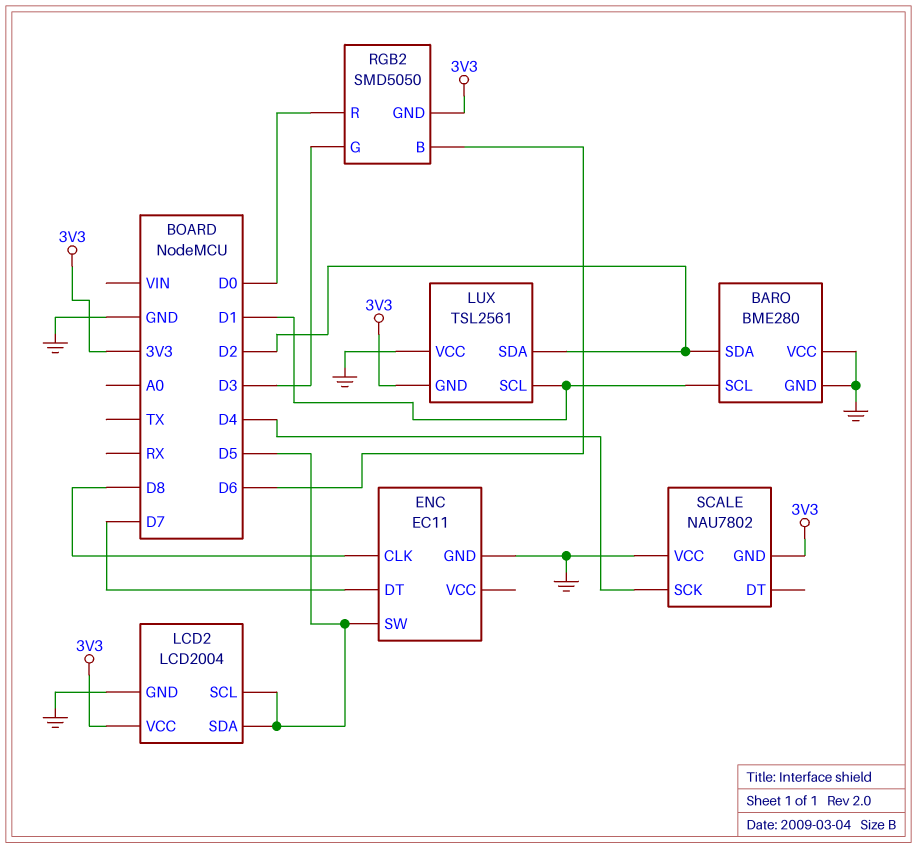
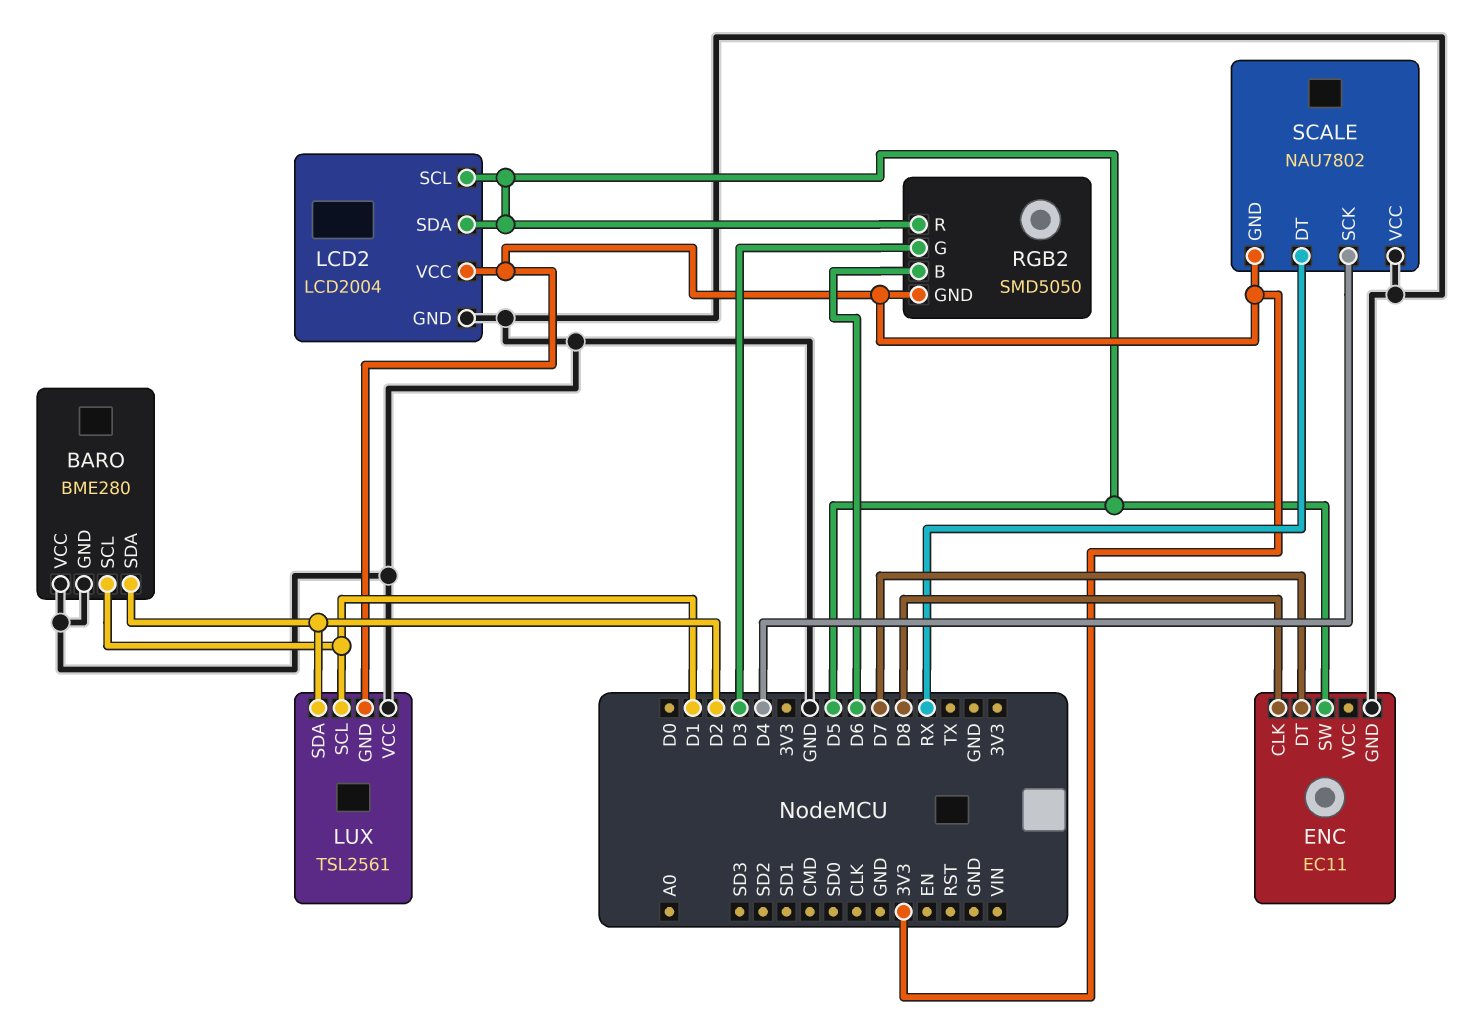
RGB2 pin R: D0 -> D5
SCALE pin DT: none -> RX

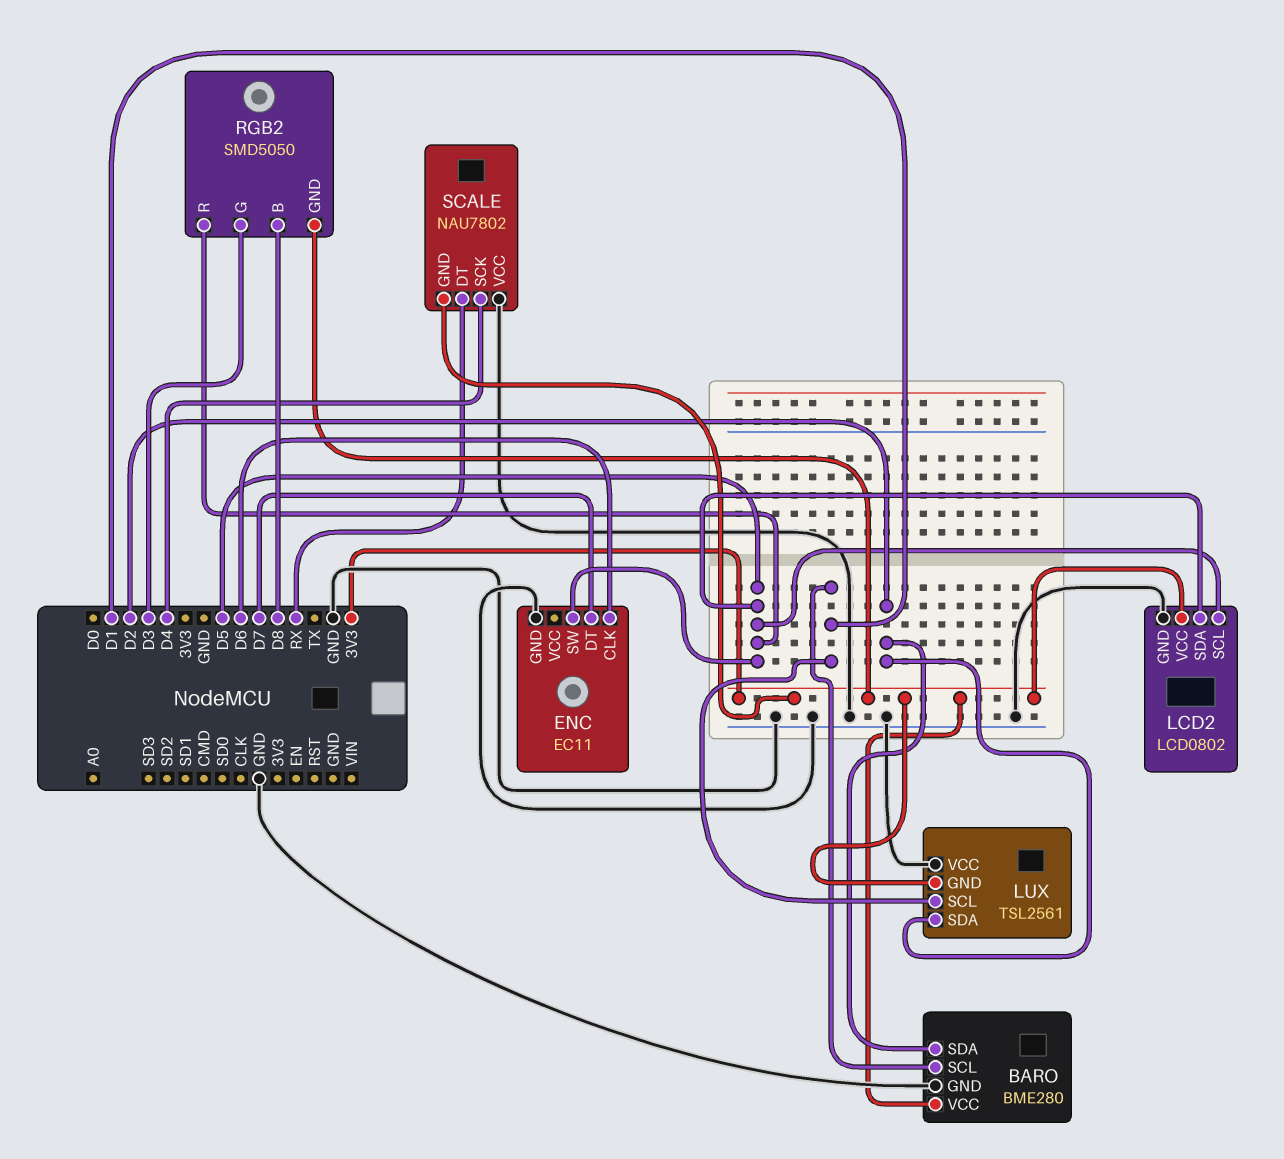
BARO pin VCC: GND -> 3V3
ENC pin CLK: D8 -> D6
LCD2: LCD2004 -> LCD0802
RGB2 pin B: D6 -> D8

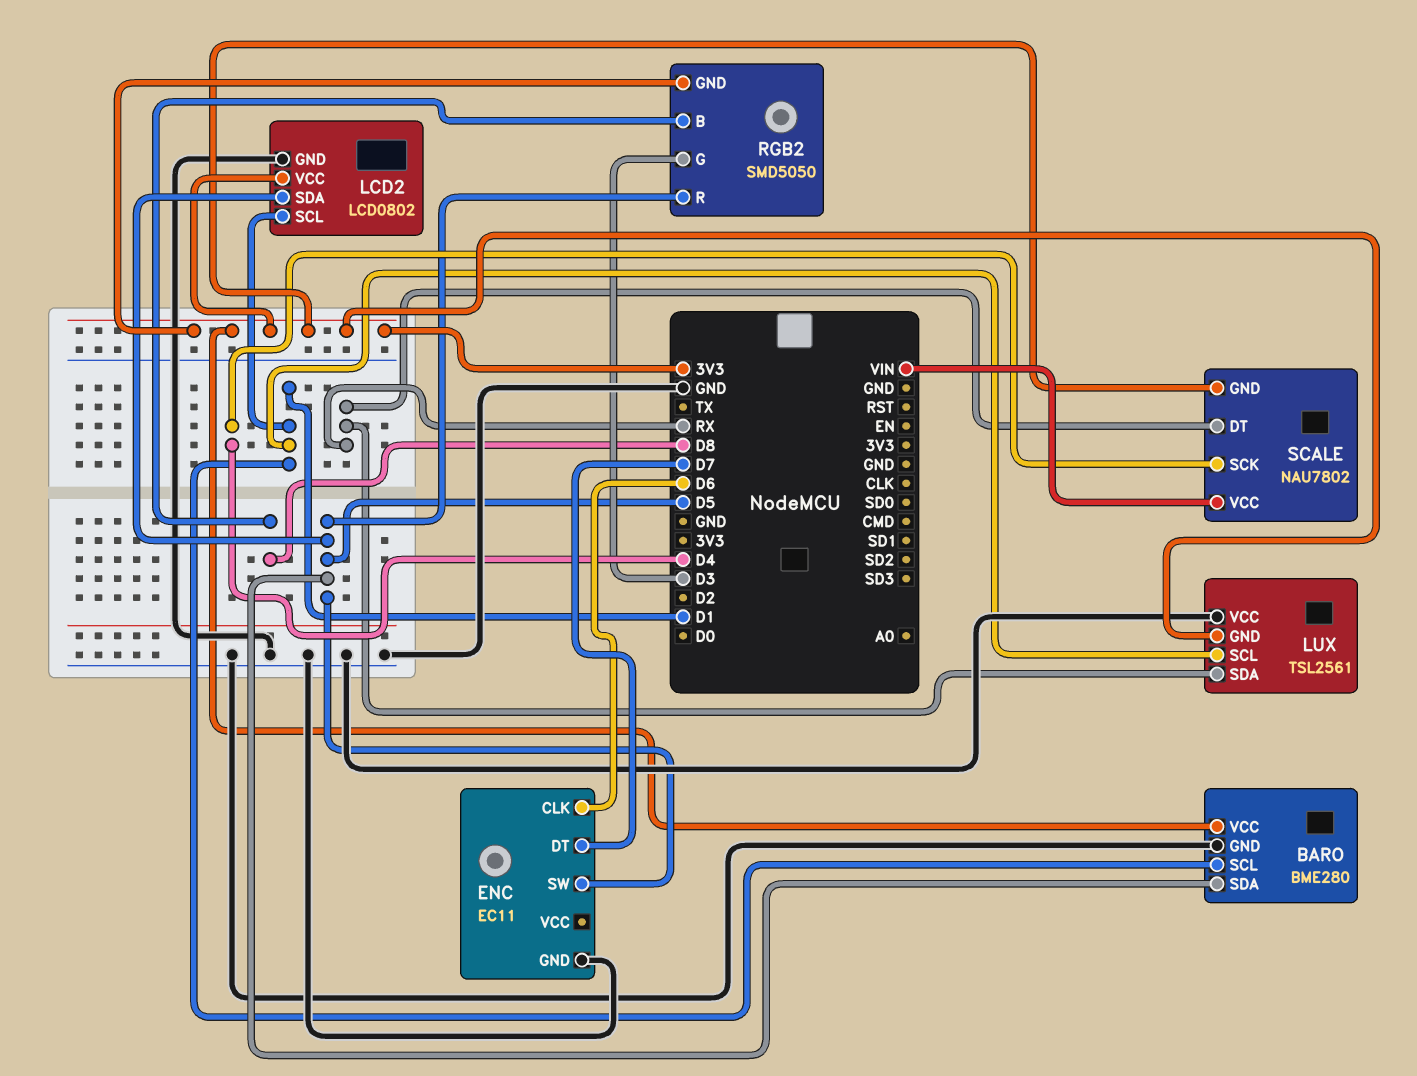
BARO pin SDA: D2 -> D5
LCD2 pin SCL: D5 -> D1
LUX pin SDA: D2 -> RX
SCALE pin VCC: GND -> VIN

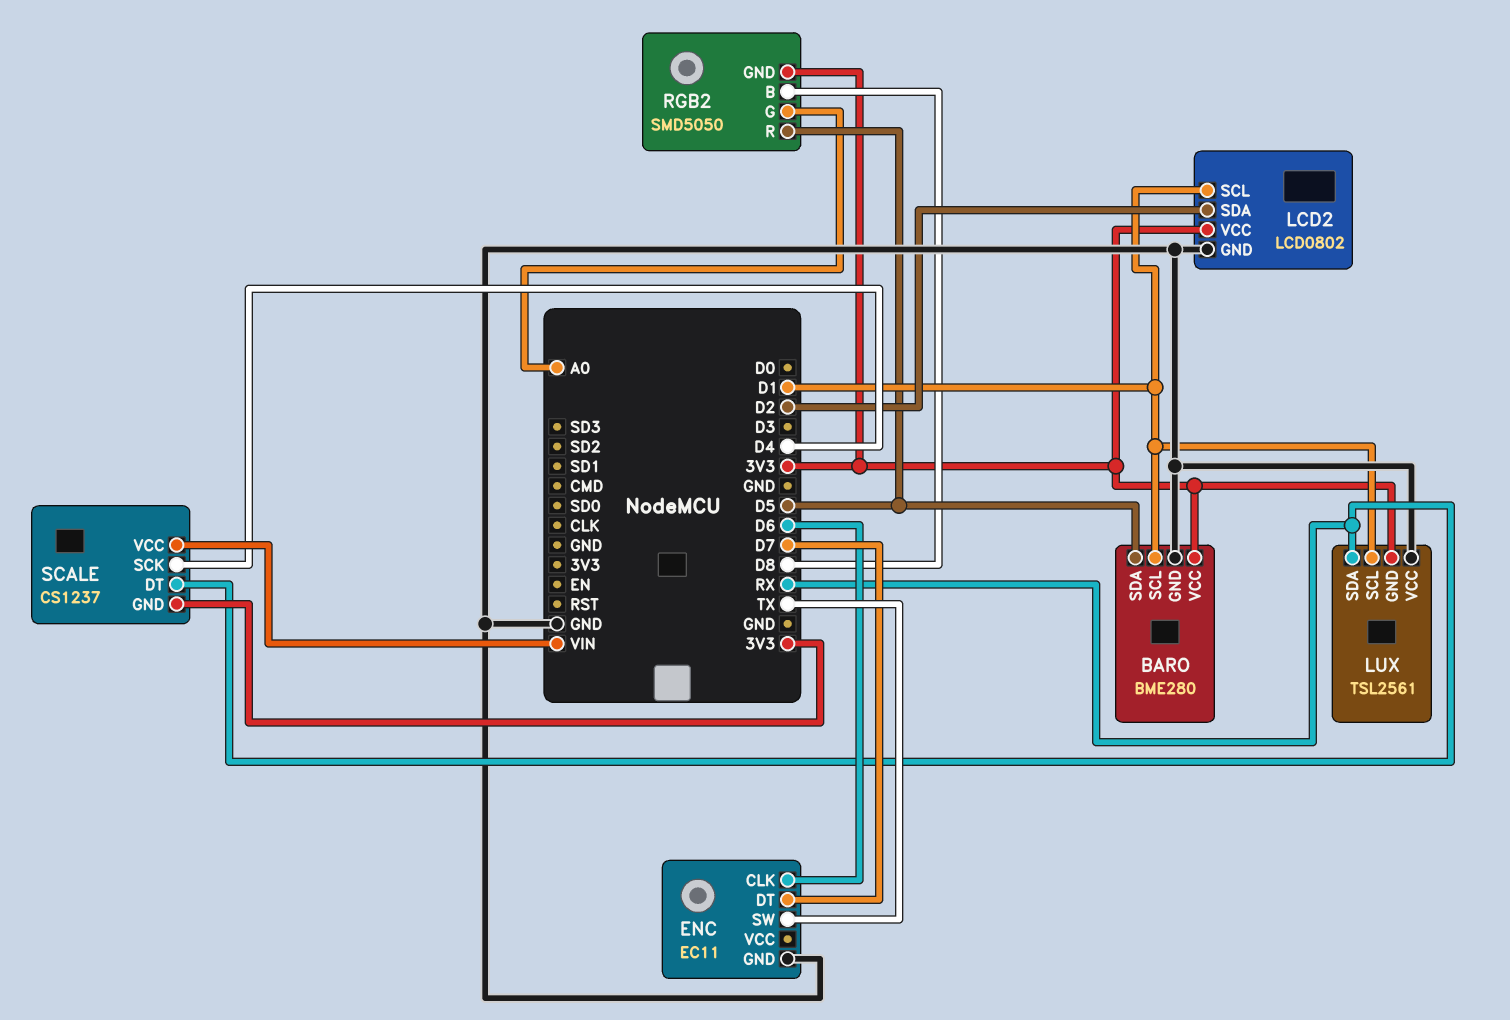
ENC pin SW: D5 -> TX
LCD2 pin SDA: D5 -> D2
RGB2 pin G: D3 -> A0
SCALE: NAU7802 -> CS1237

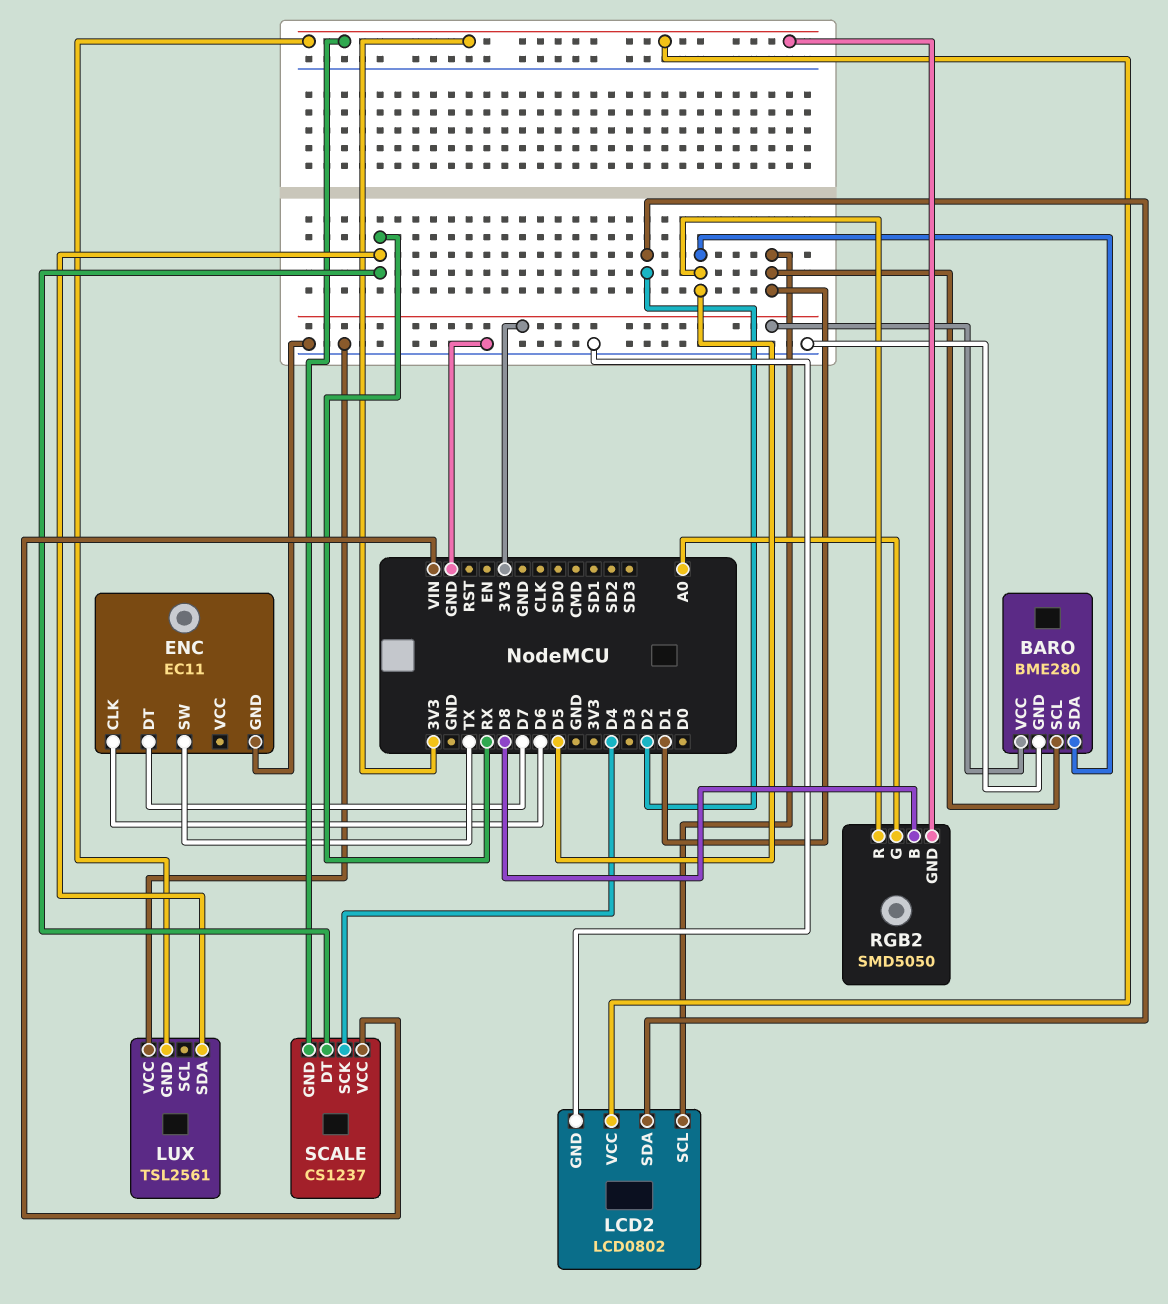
LUX pin SCL: D1 -> none

